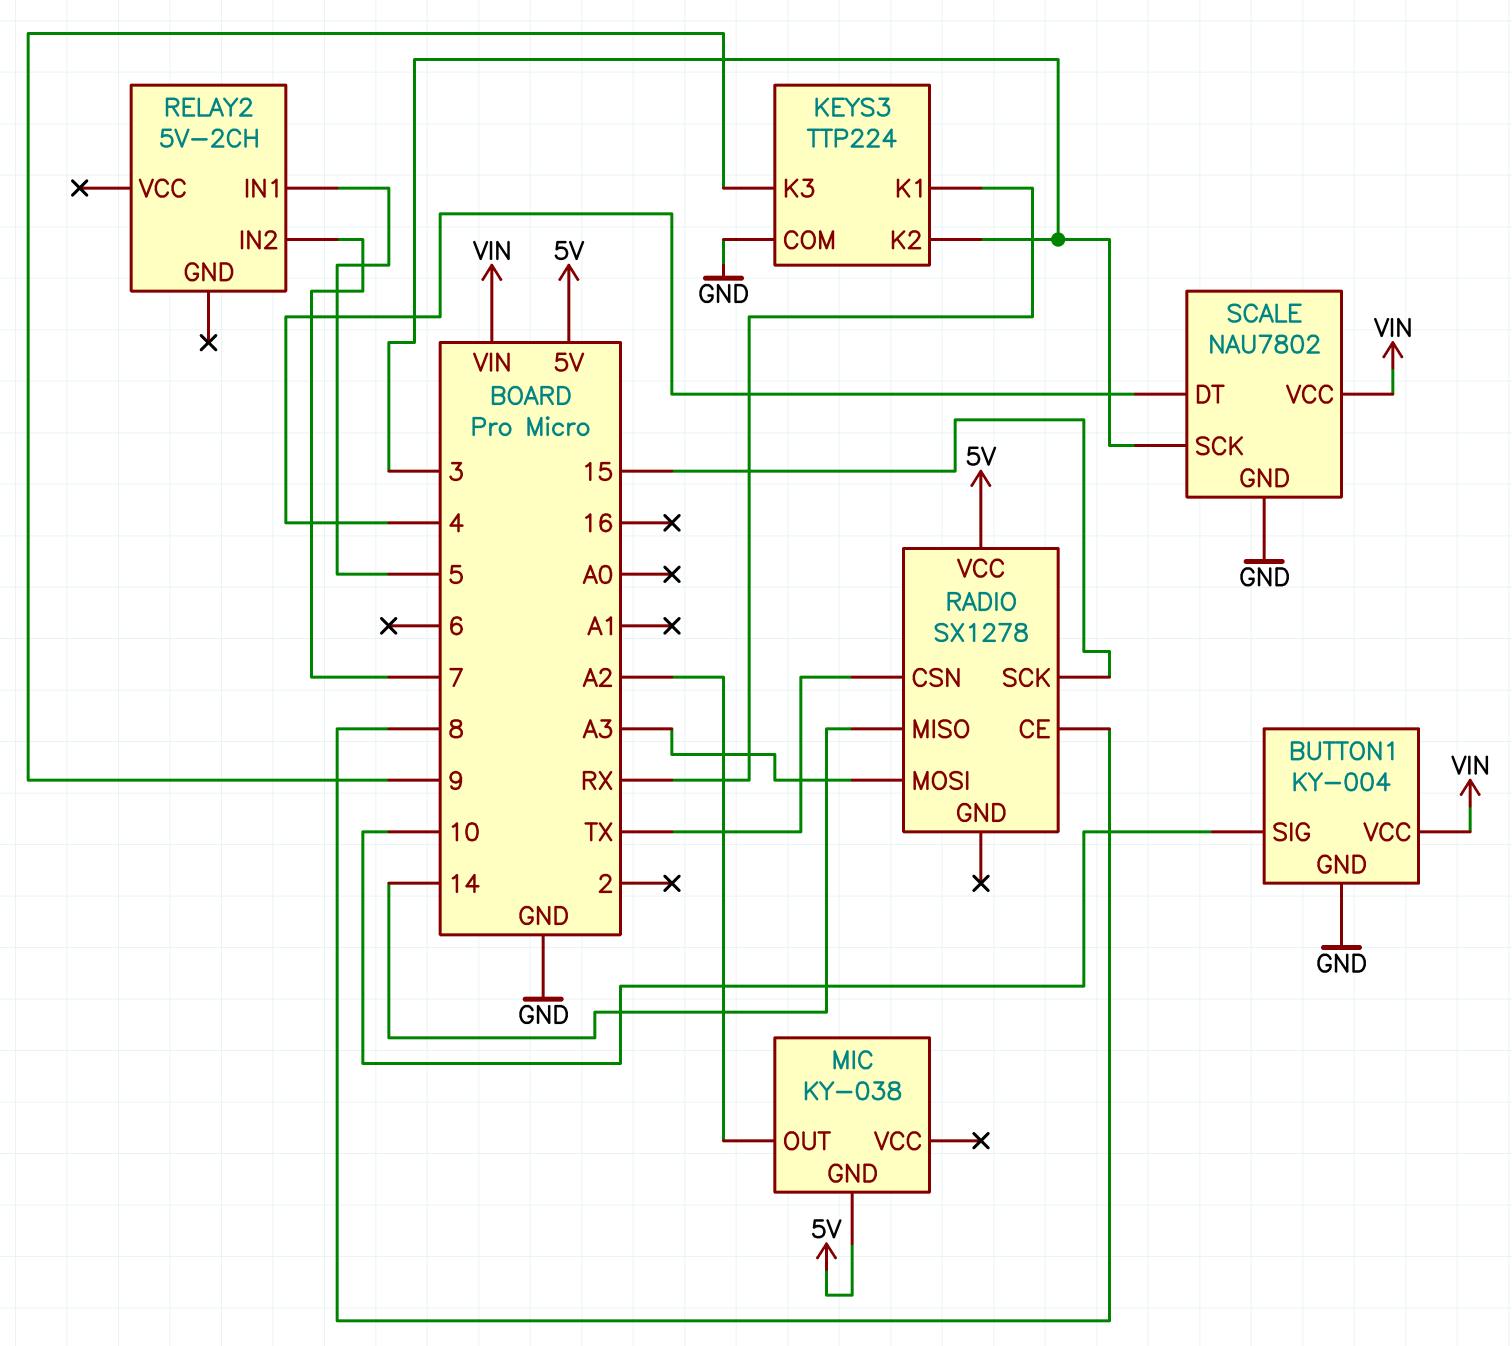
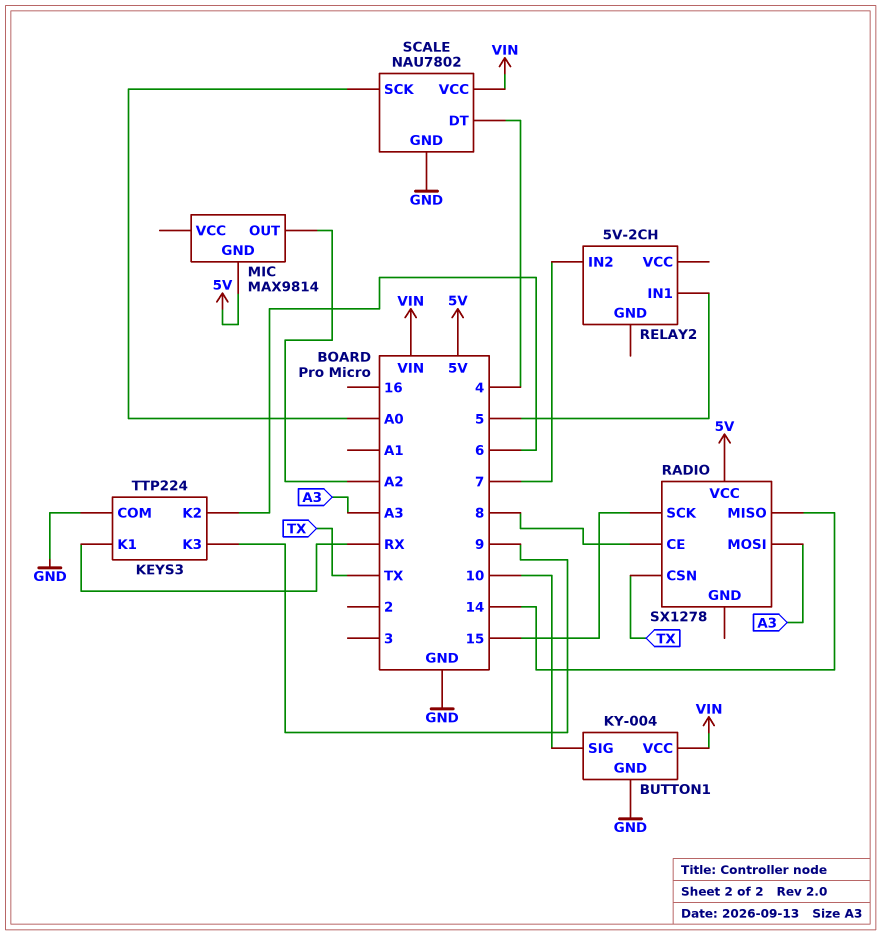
KEYS3 pin K2: 3 -> 6
MIC: KY-038 -> MAX9814
SCALE pin SCK: 3 -> A0

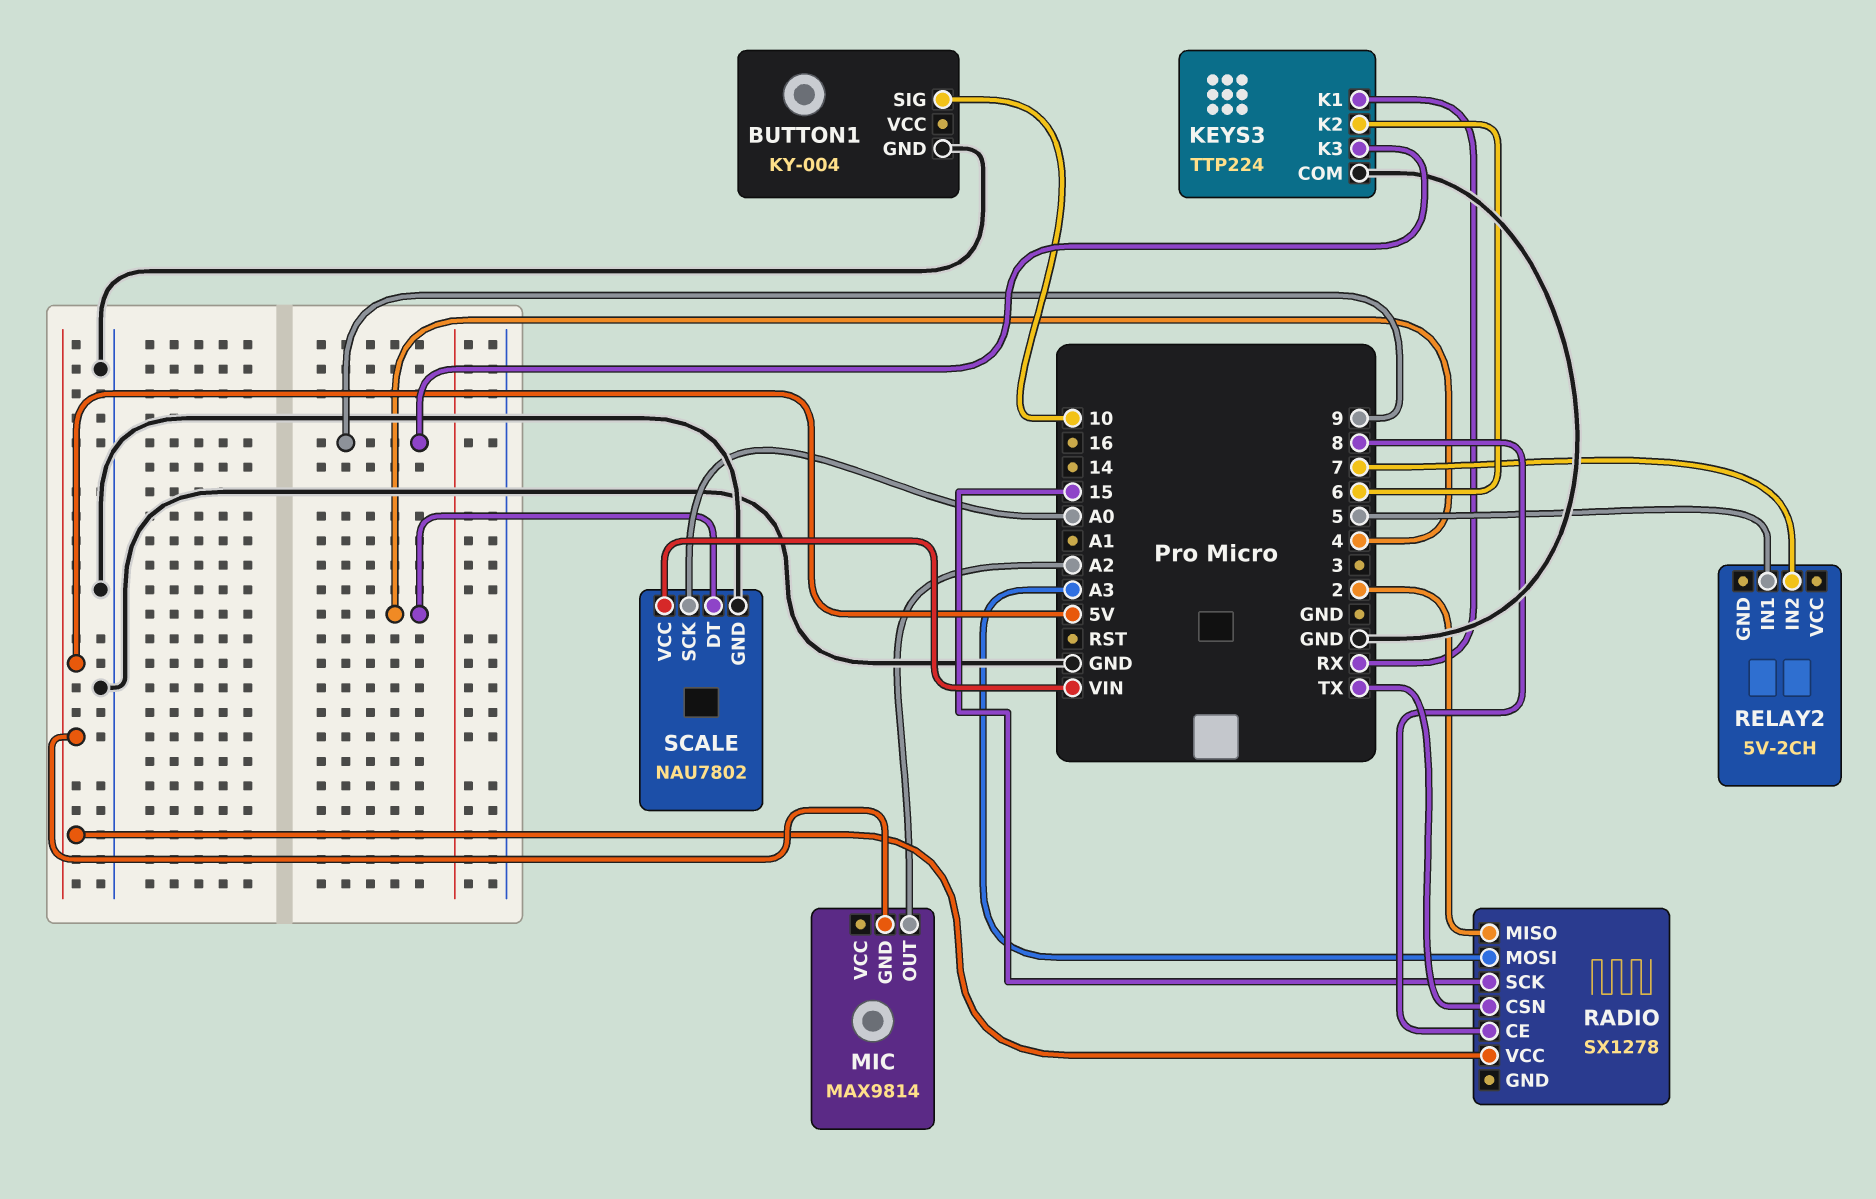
BUTTON1 pin VCC: VIN -> none
RADIO pin MISO: 14 -> 2

